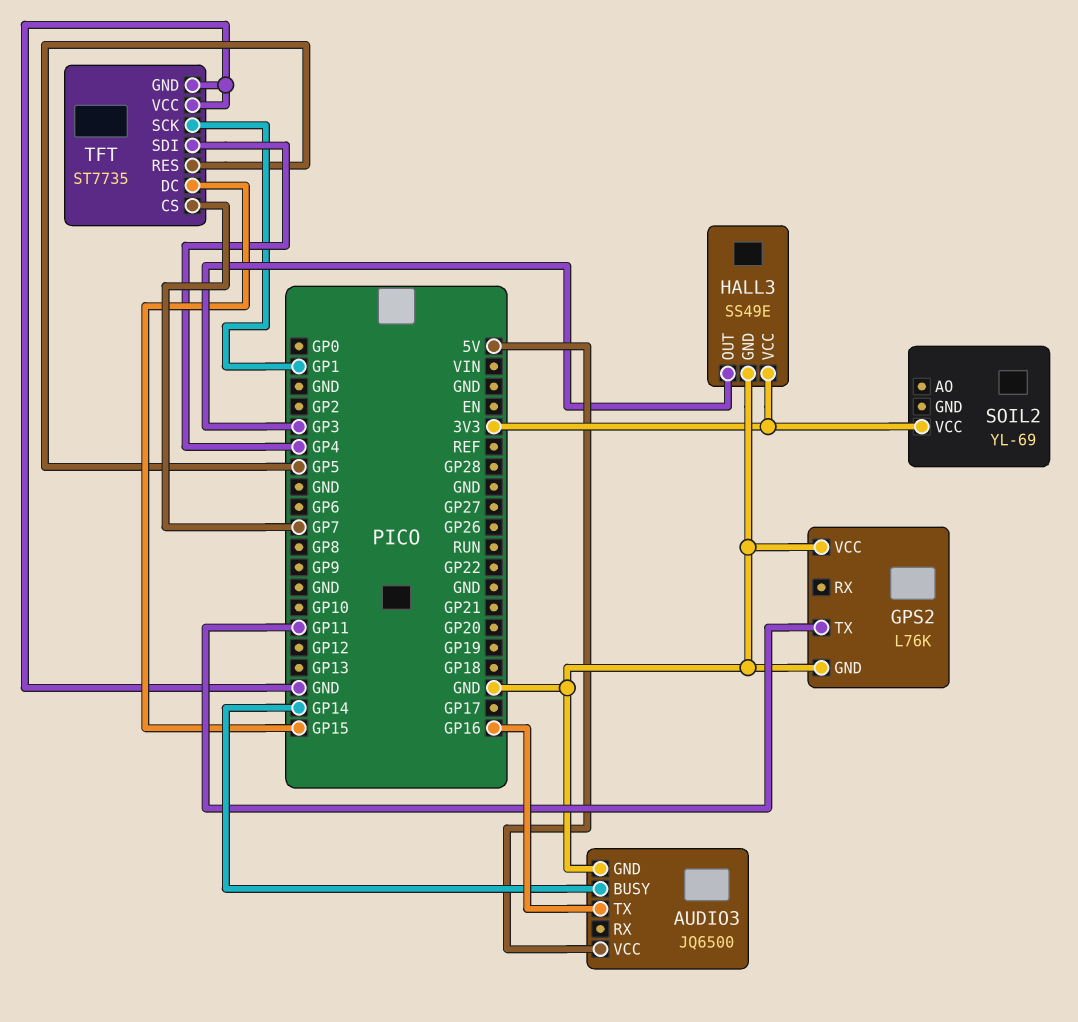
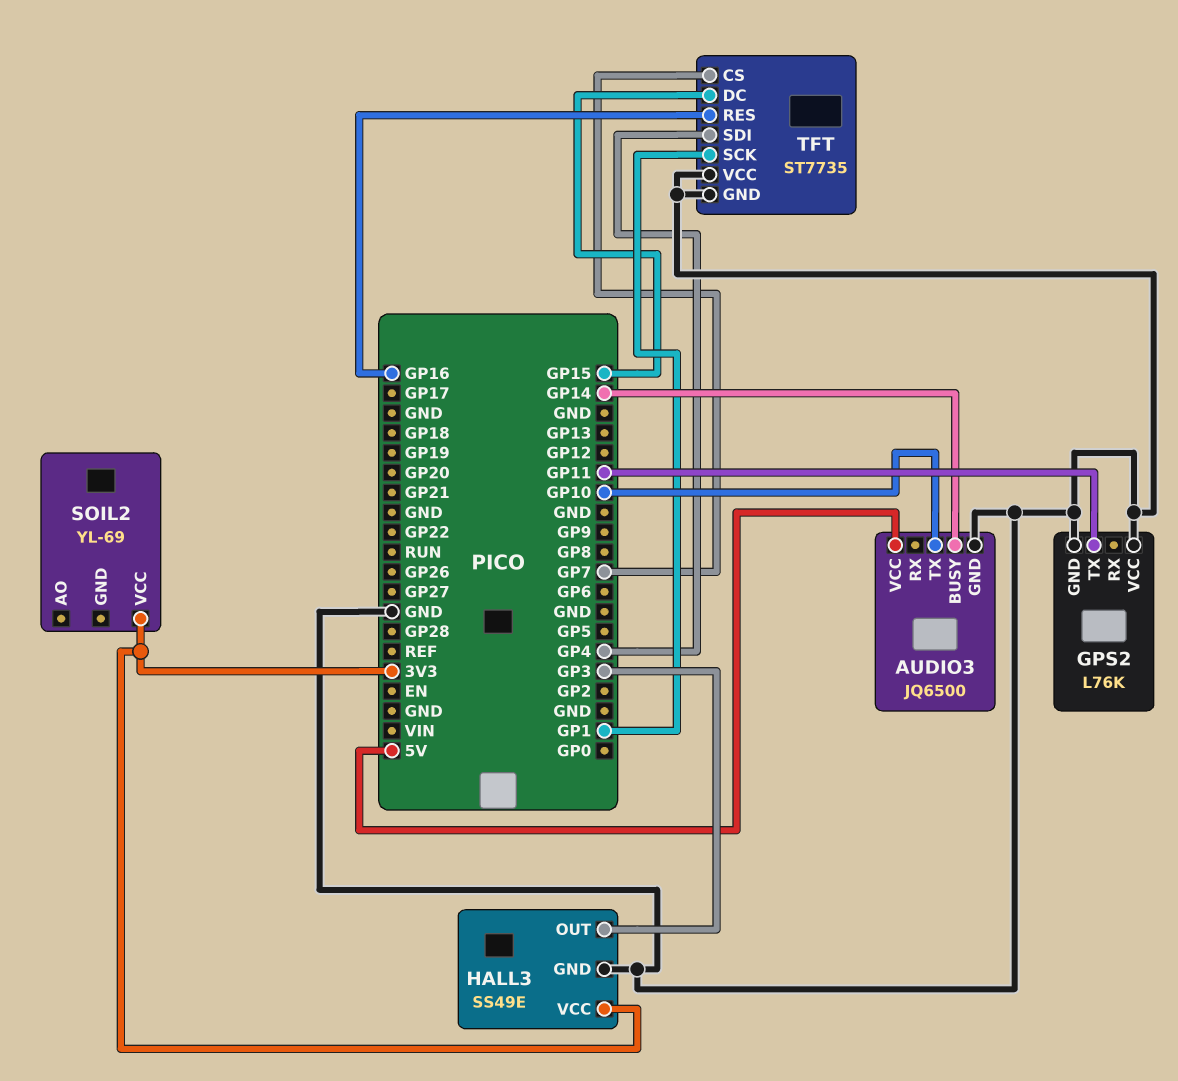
AUDIO3 pin TX: GP16 -> GP10
TFT pin RES: GP5 -> GP16

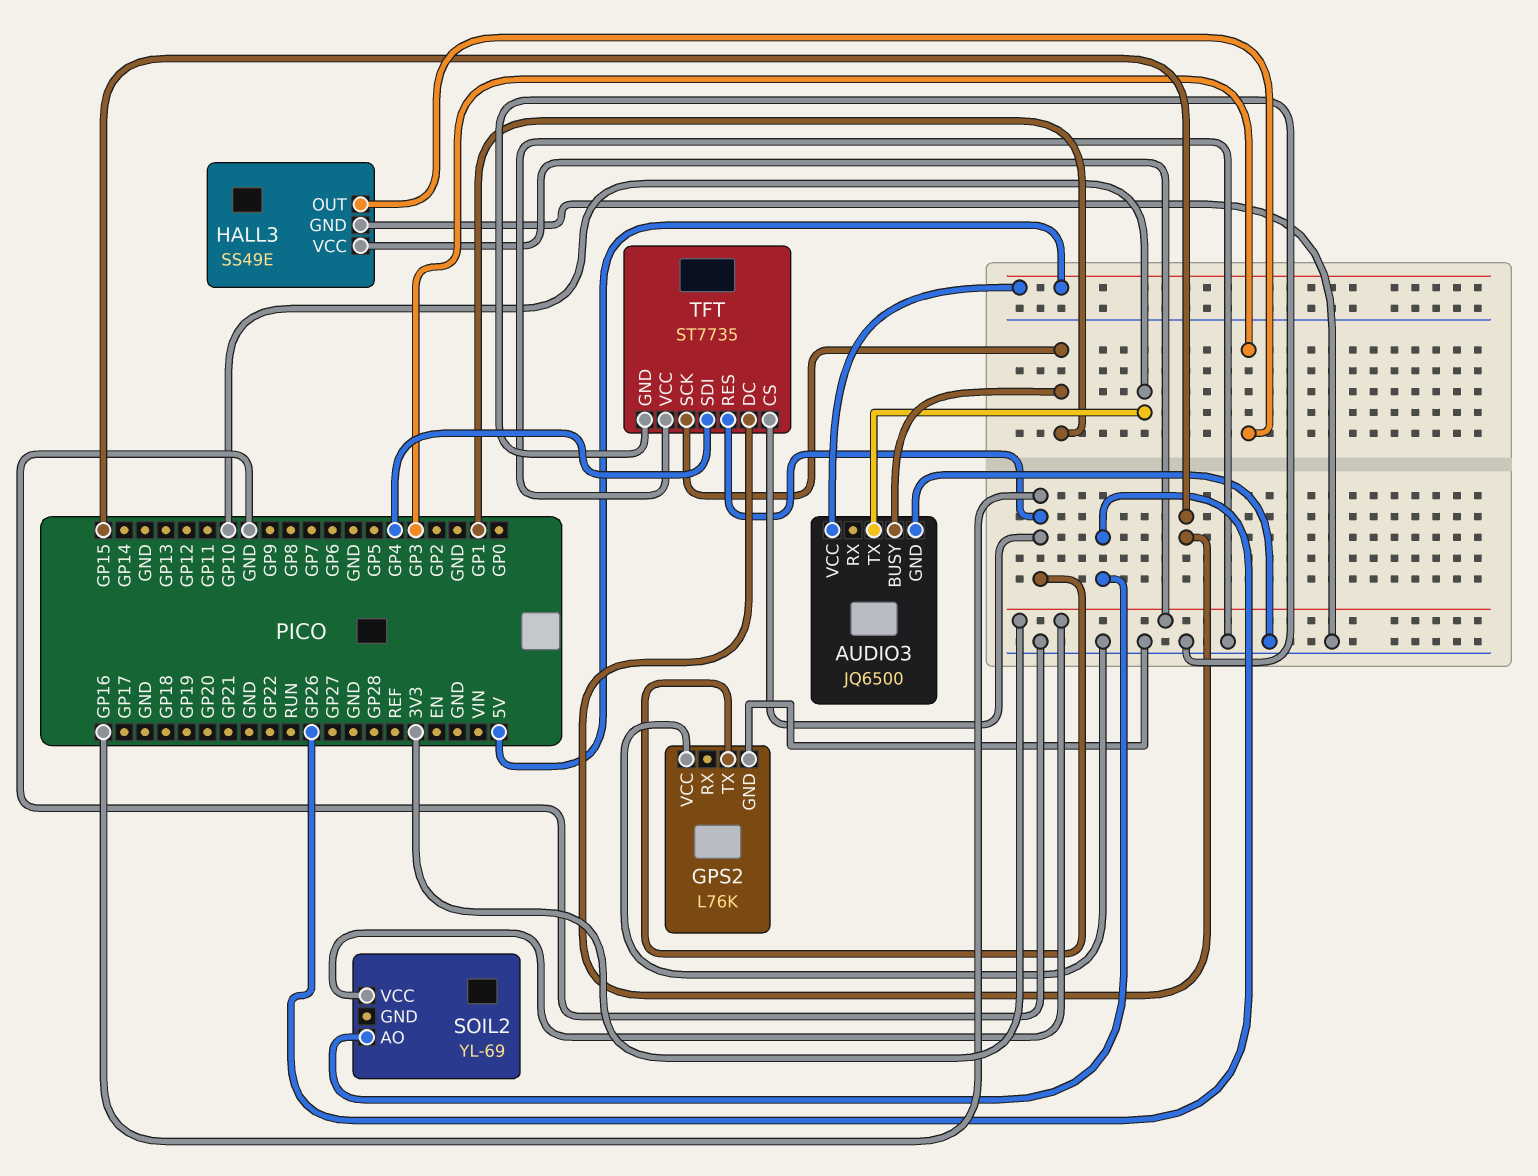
AUDIO3 pin BUSY: GP14 -> GP1
GPS2 pin TX: GP11 -> GP16
SOIL2 pin AO: none -> GP26
TFT pin CS: GP7 -> GP16

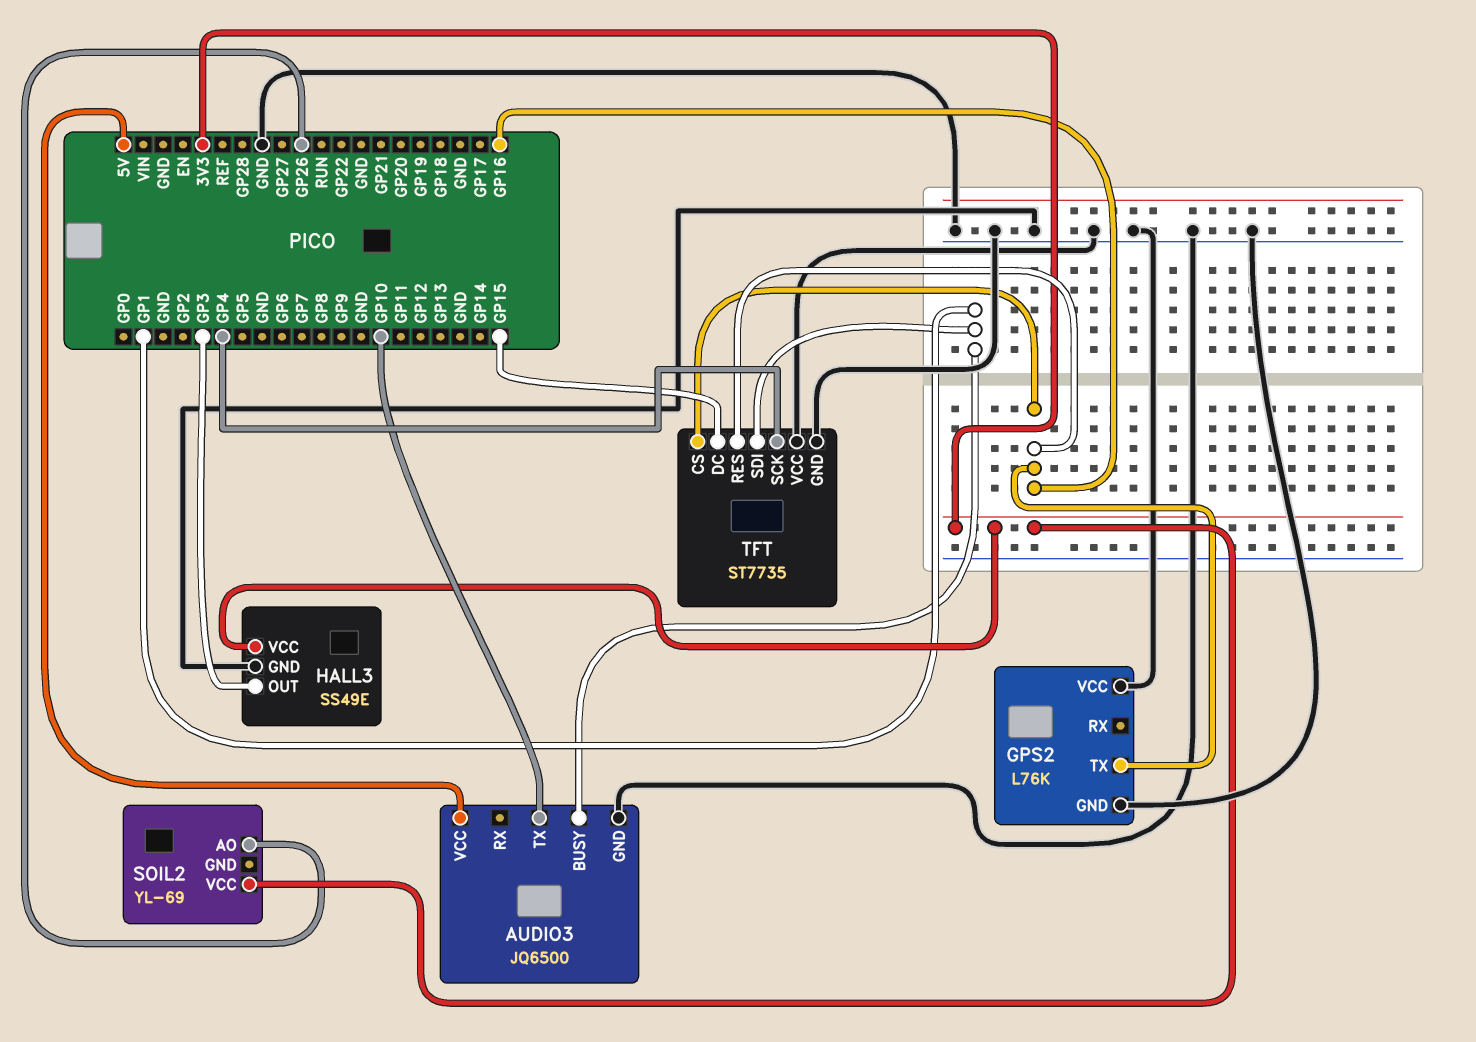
TFT pin SCK: GP1 -> GP4
TFT pin SDI: GP4 -> GP1

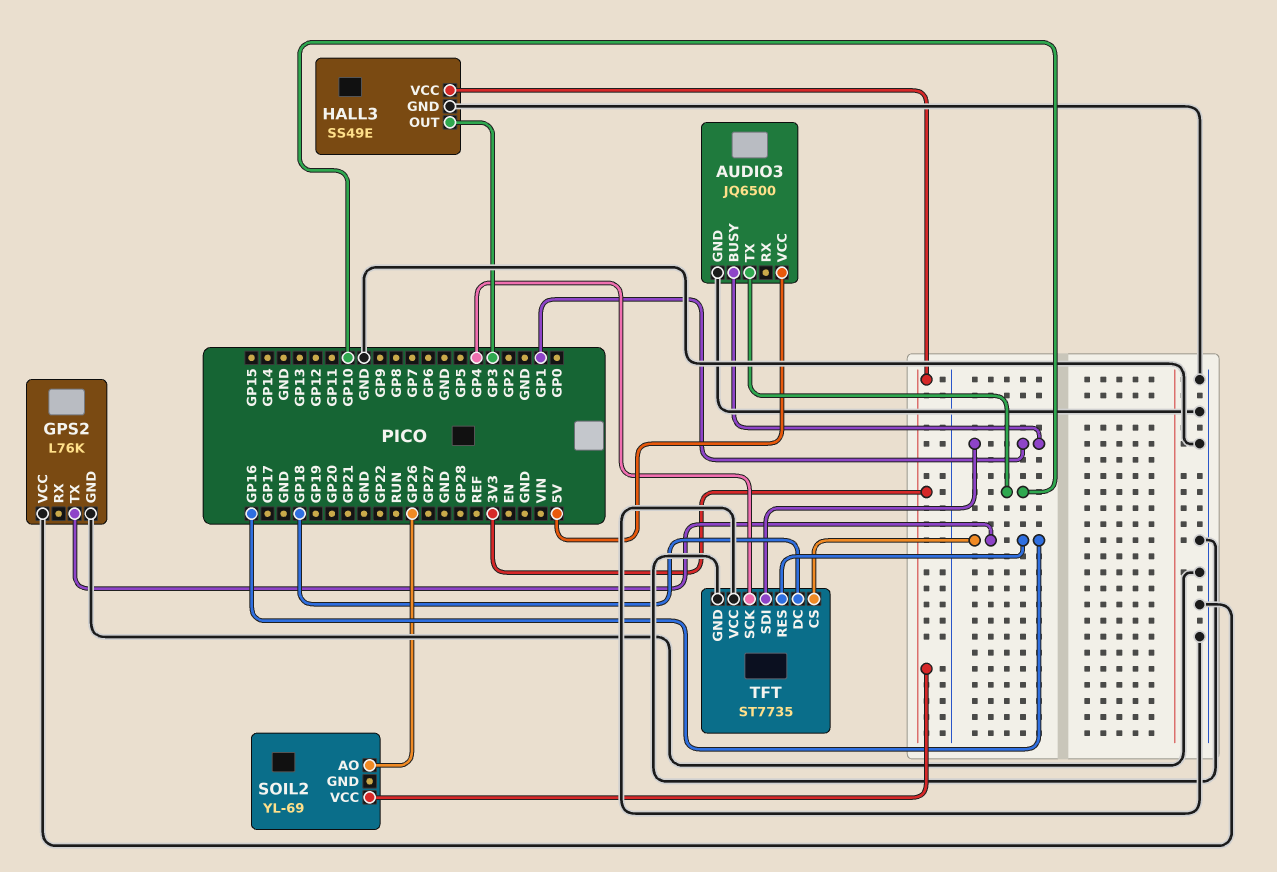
TFT pin DC: GP15 -> GP18

